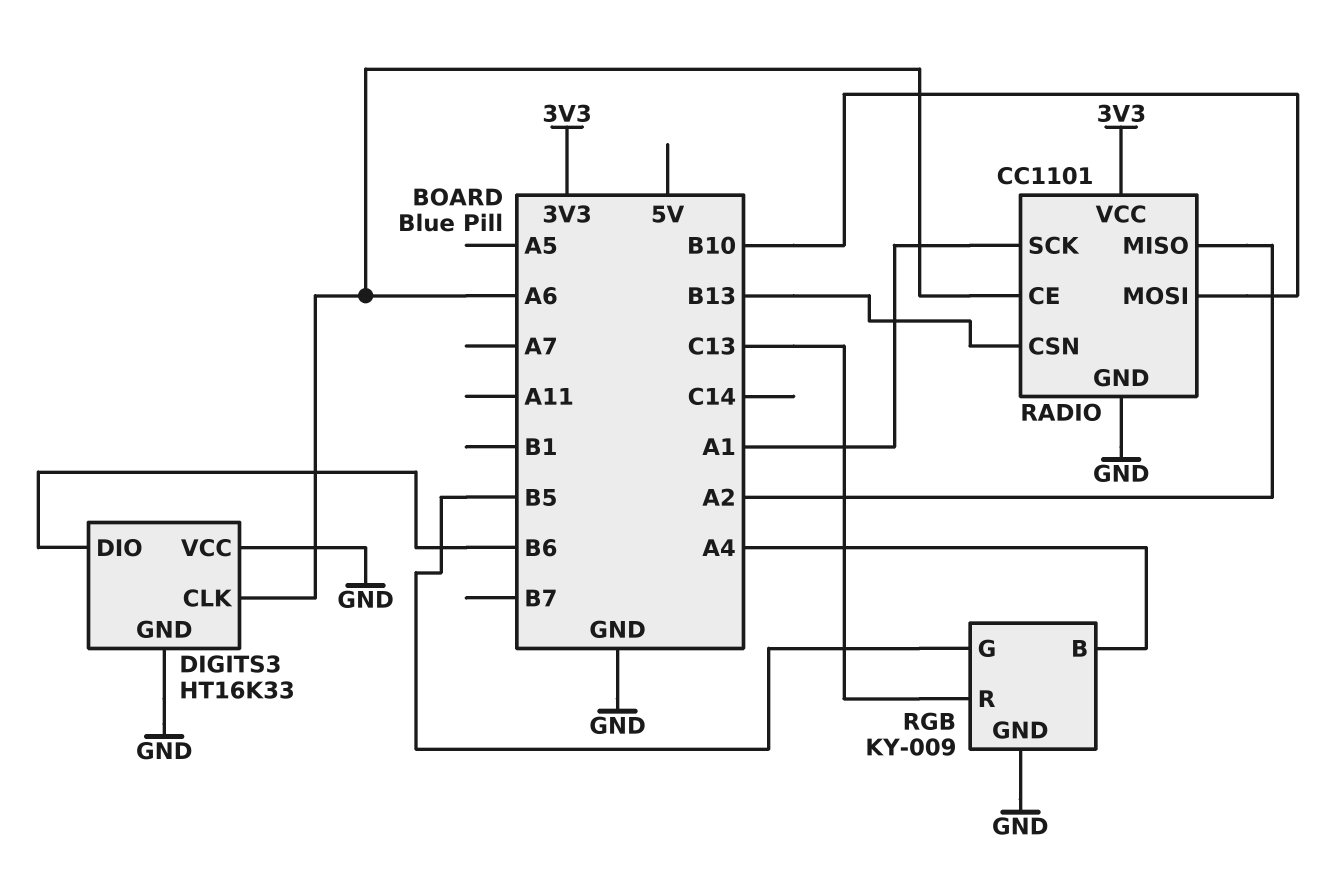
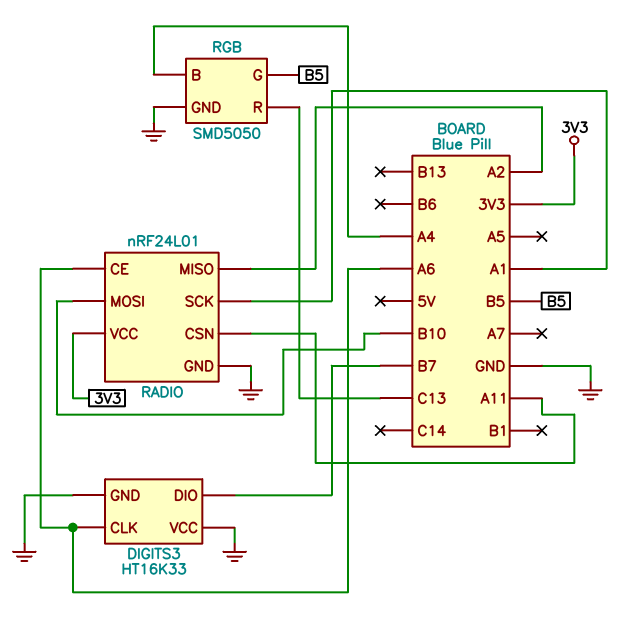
DIGITS3 pin DIO: B6 -> B7
RADIO: CC1101 -> nRF24L01
RADIO pin CSN: B13 -> A11
RGB: KY-009 -> SMD5050

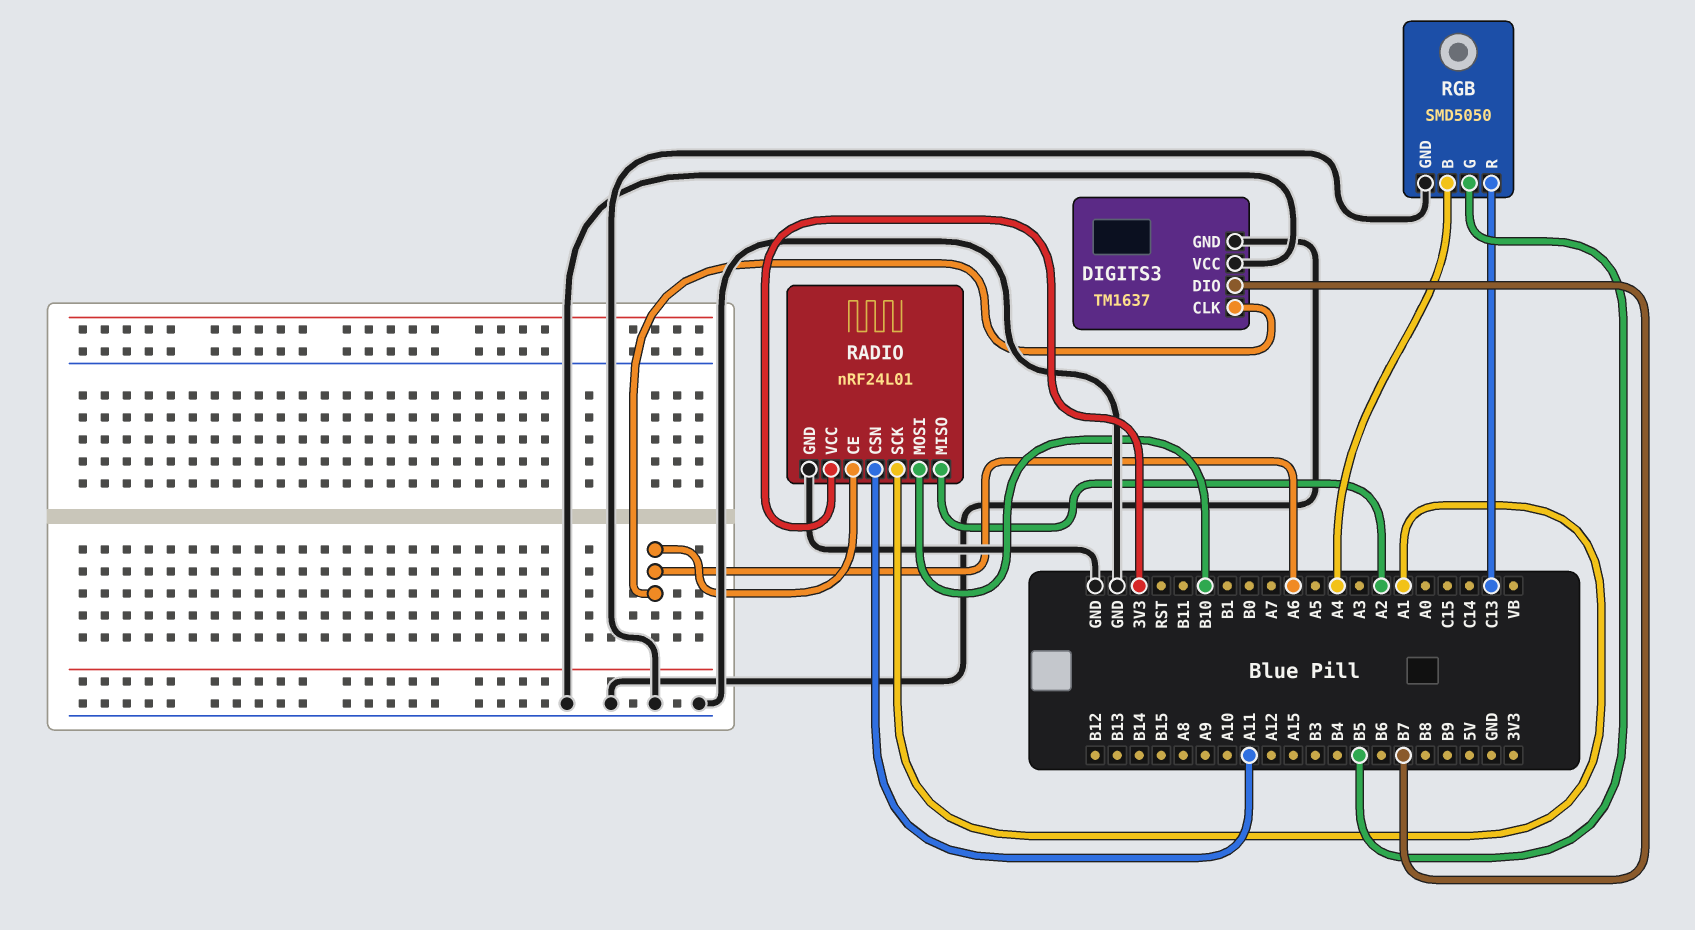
DIGITS3: HT16K33 -> TM1637

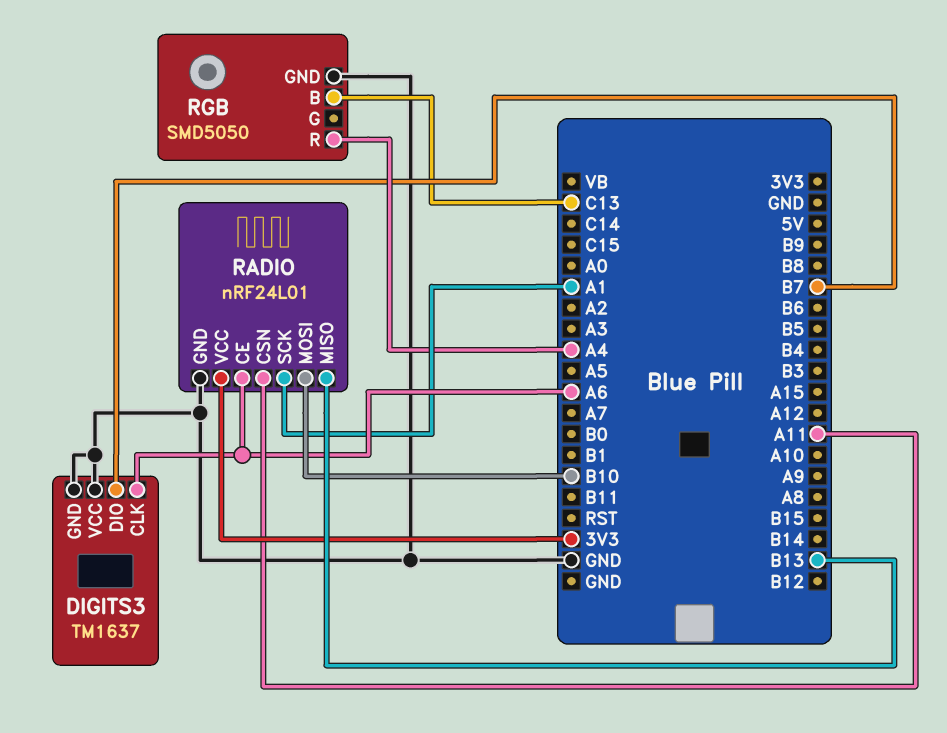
RADIO pin MISO: A2 -> B13
RGB pin B: A4 -> C13
RGB pin G: B5 -> none
RGB pin R: C13 -> A4

